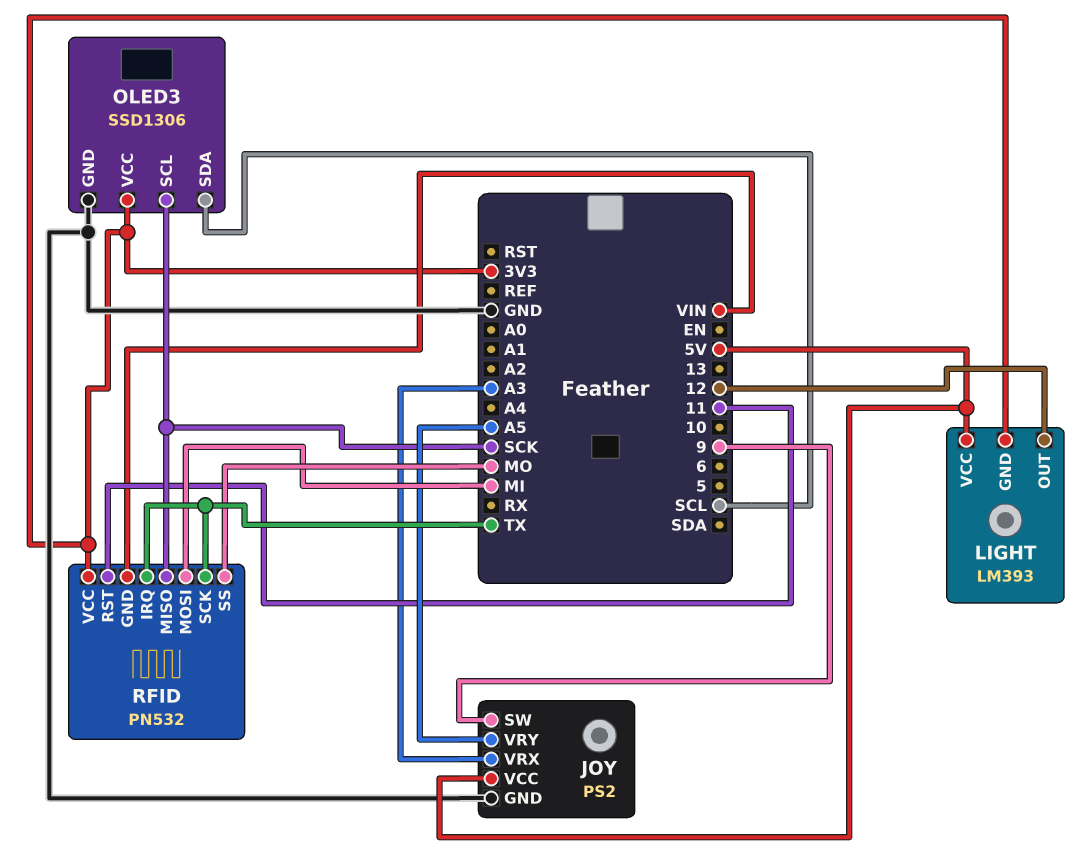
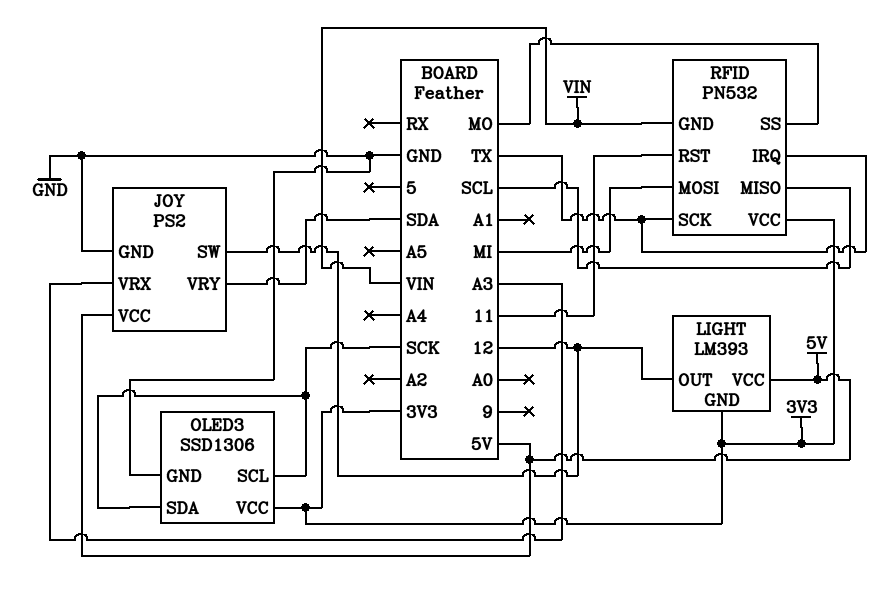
JOY pin SW: 9 -> 12
JOY pin VRY: A5 -> SDA
OLED3 pin SDA: SCL -> SCK
RFID pin MISO: SCK -> SCL

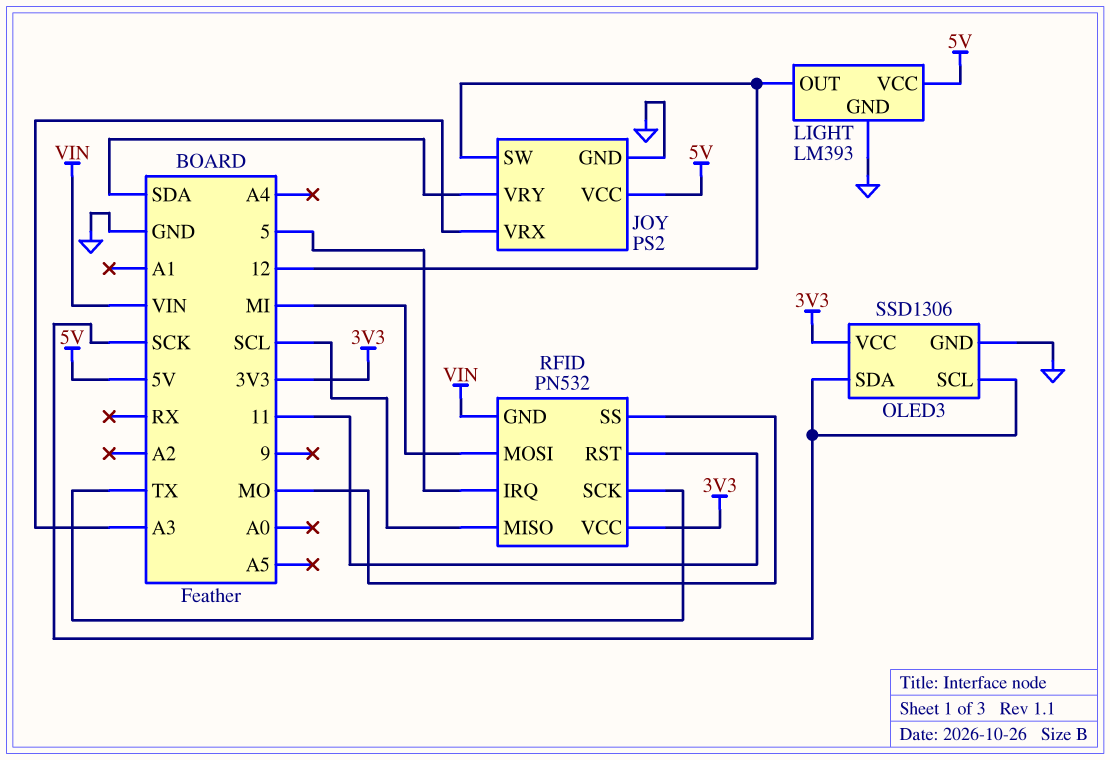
LIGHT pin GND: 3V3 -> GND
RFID pin IRQ: TX -> 5

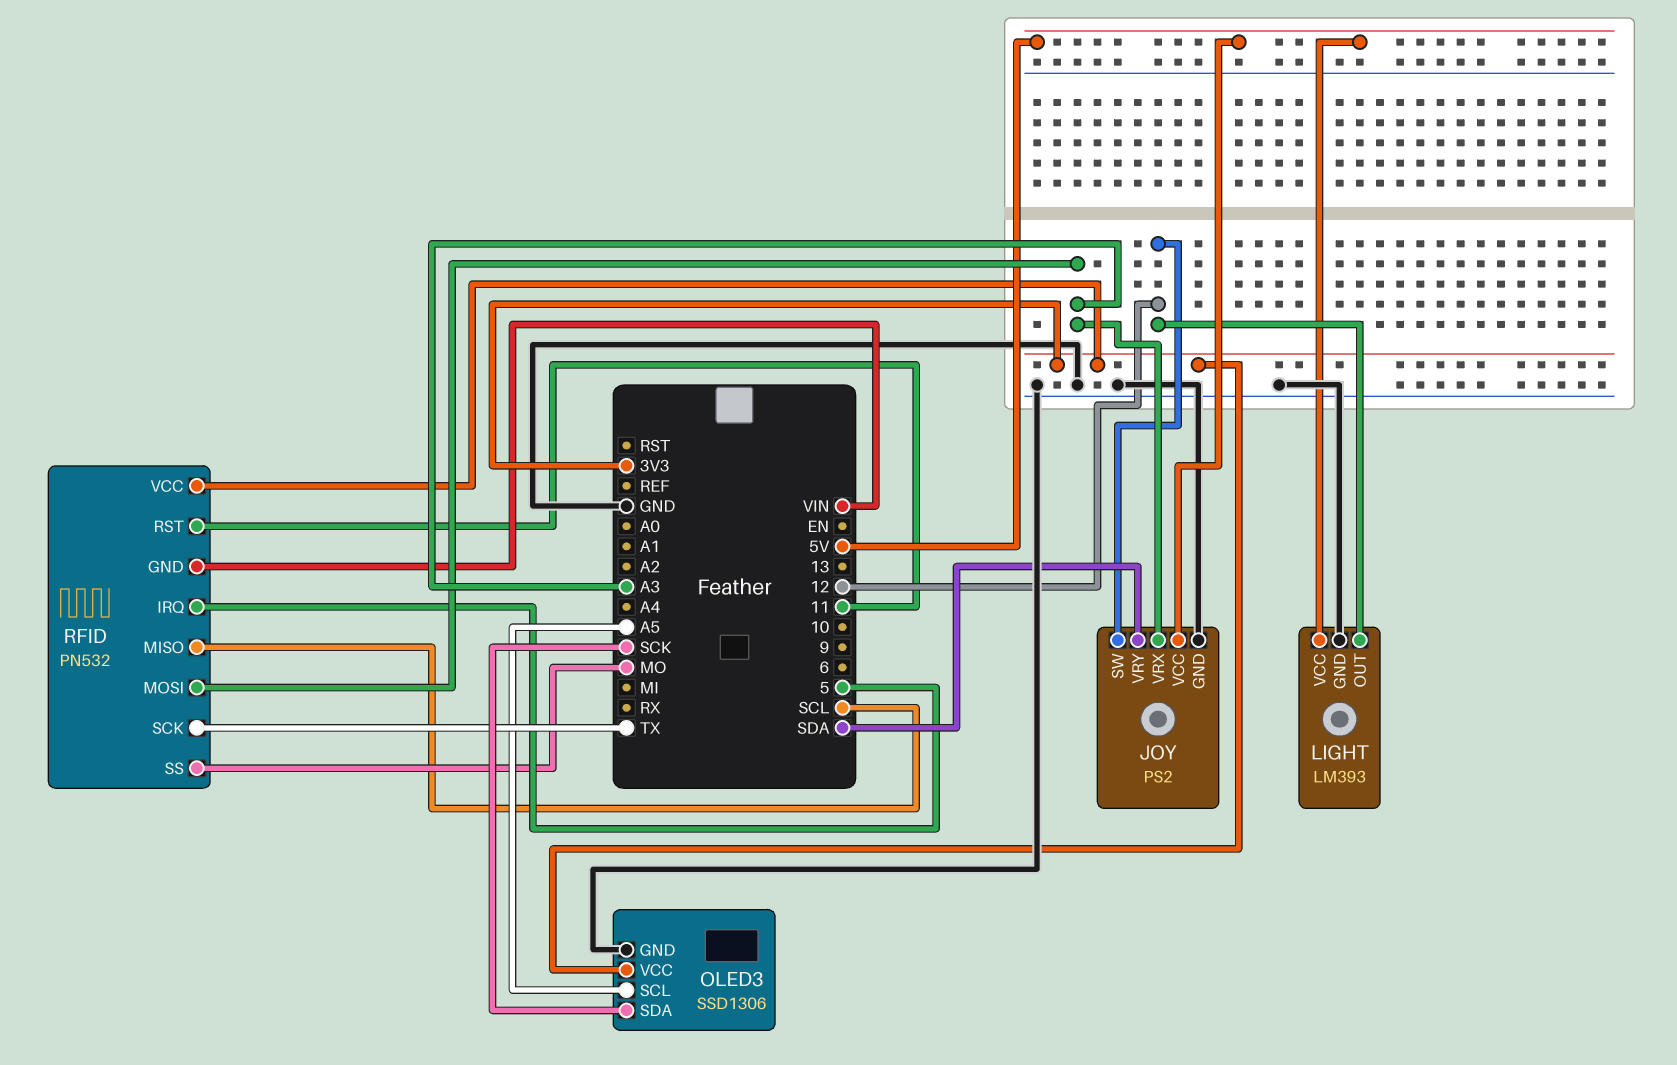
OLED3 pin SCL: SCK -> A5
RFID pin MOSI: MI -> A3

